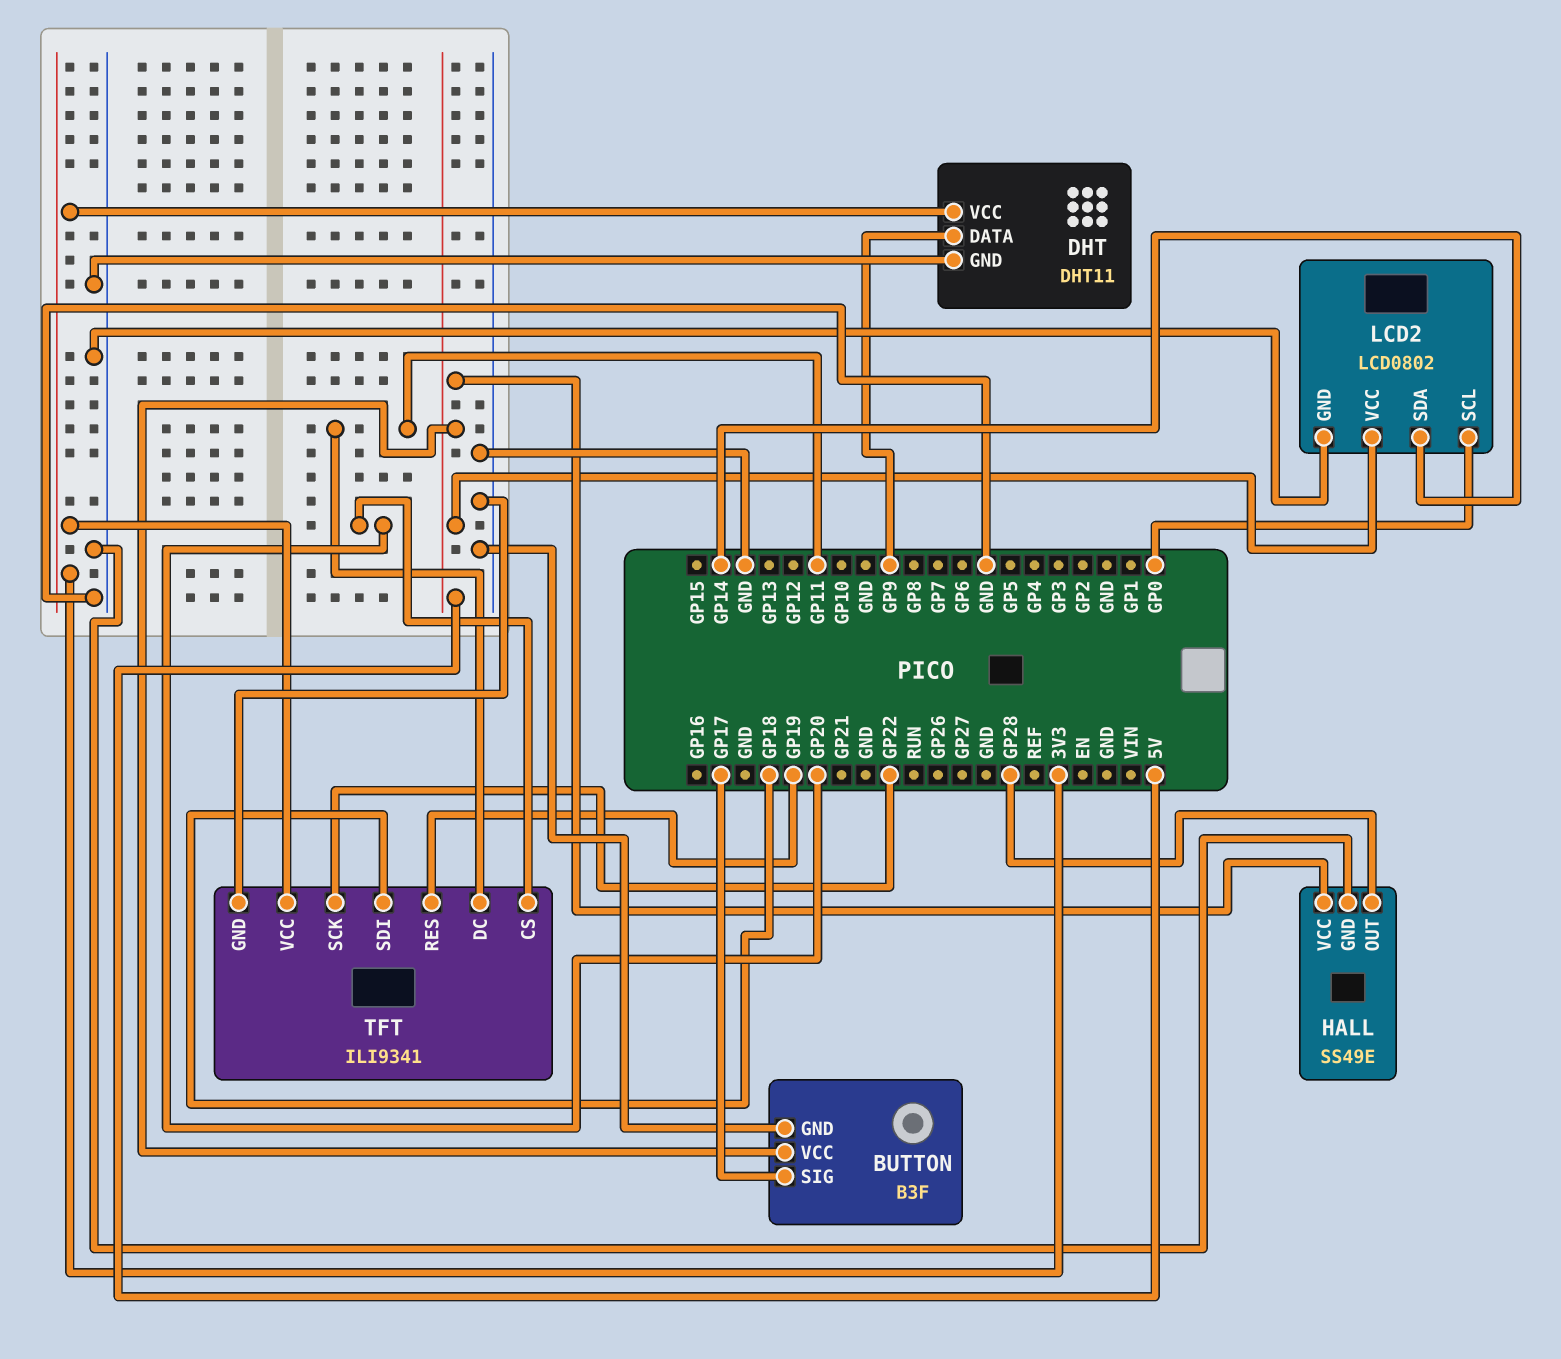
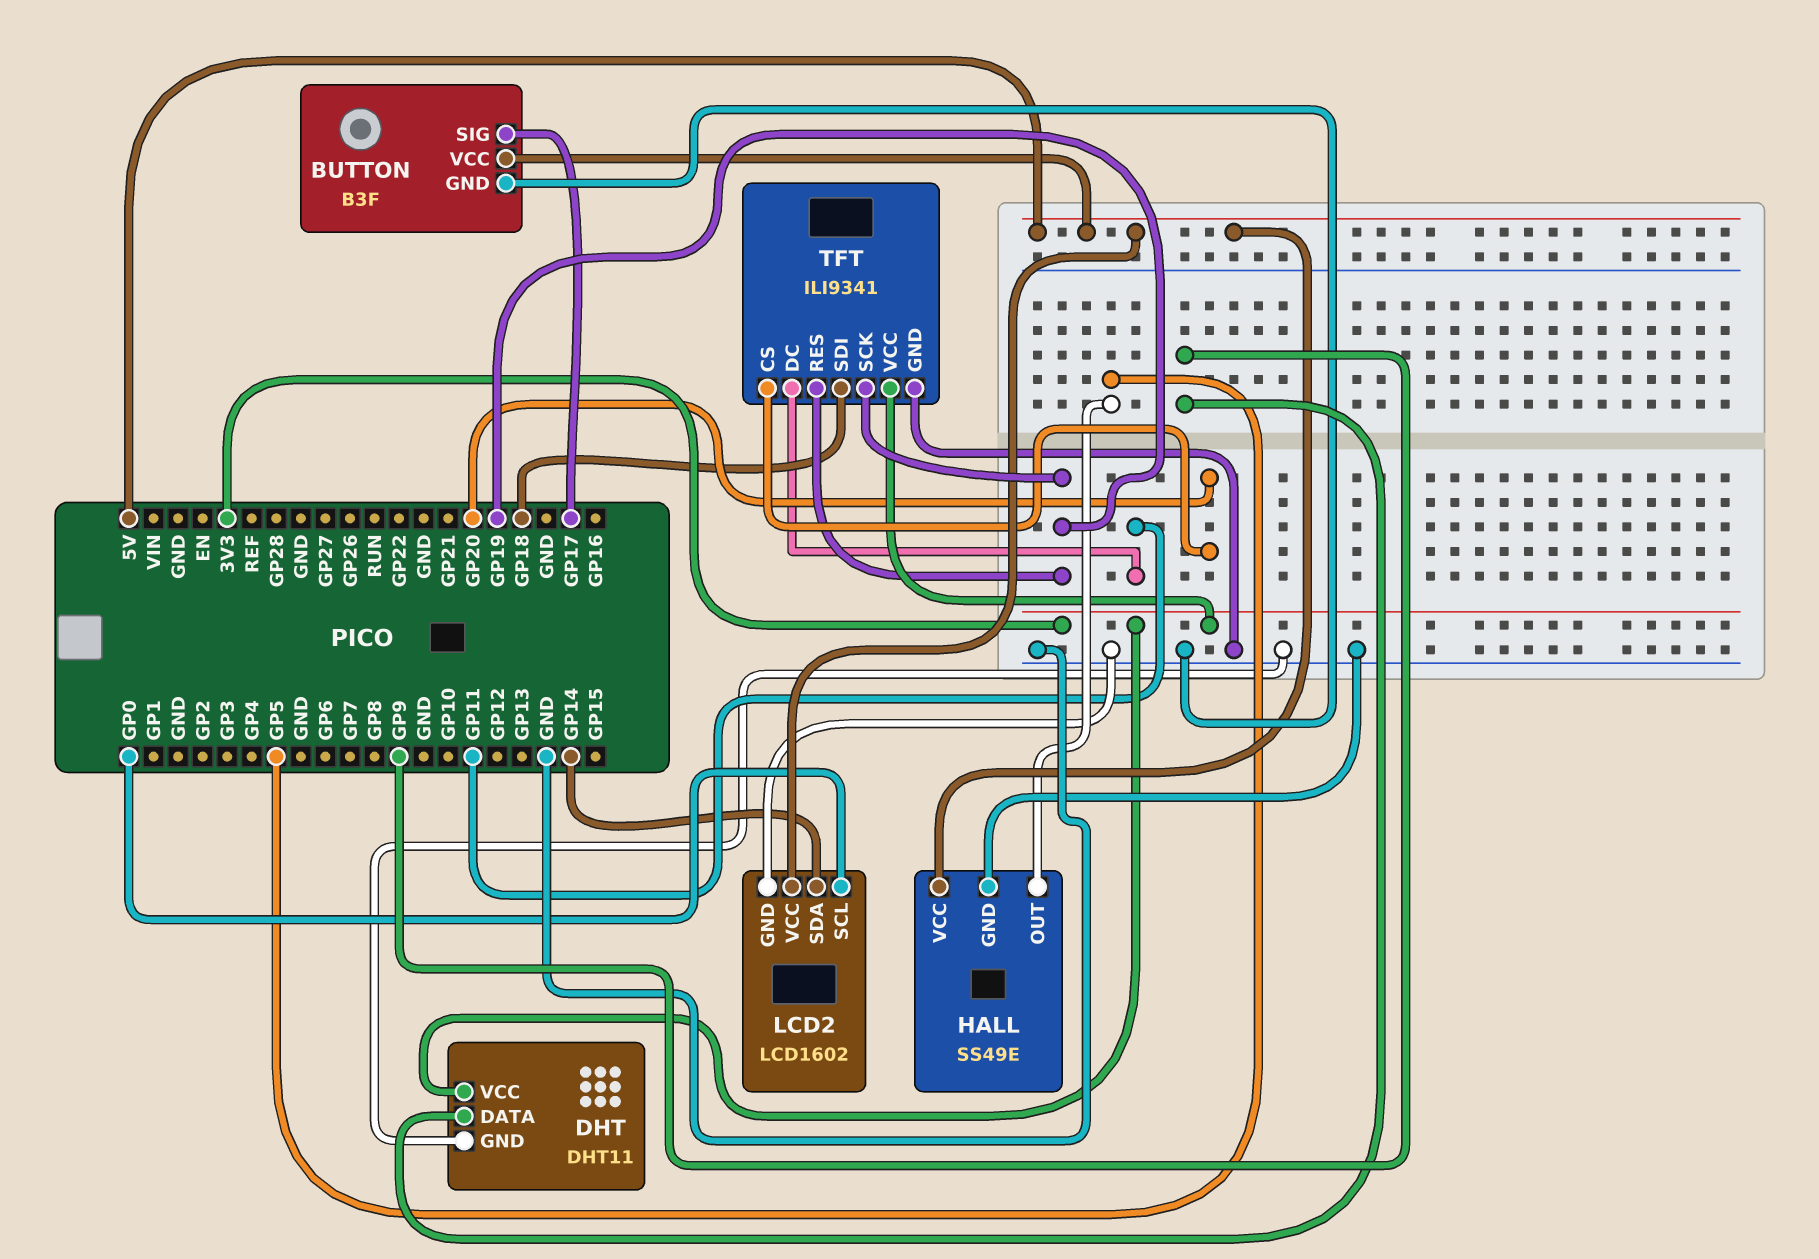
HALL pin OUT: GP28 -> GP5
LCD2: LCD0802 -> LCD1602
TFT pin SCK: GP22 -> GP19

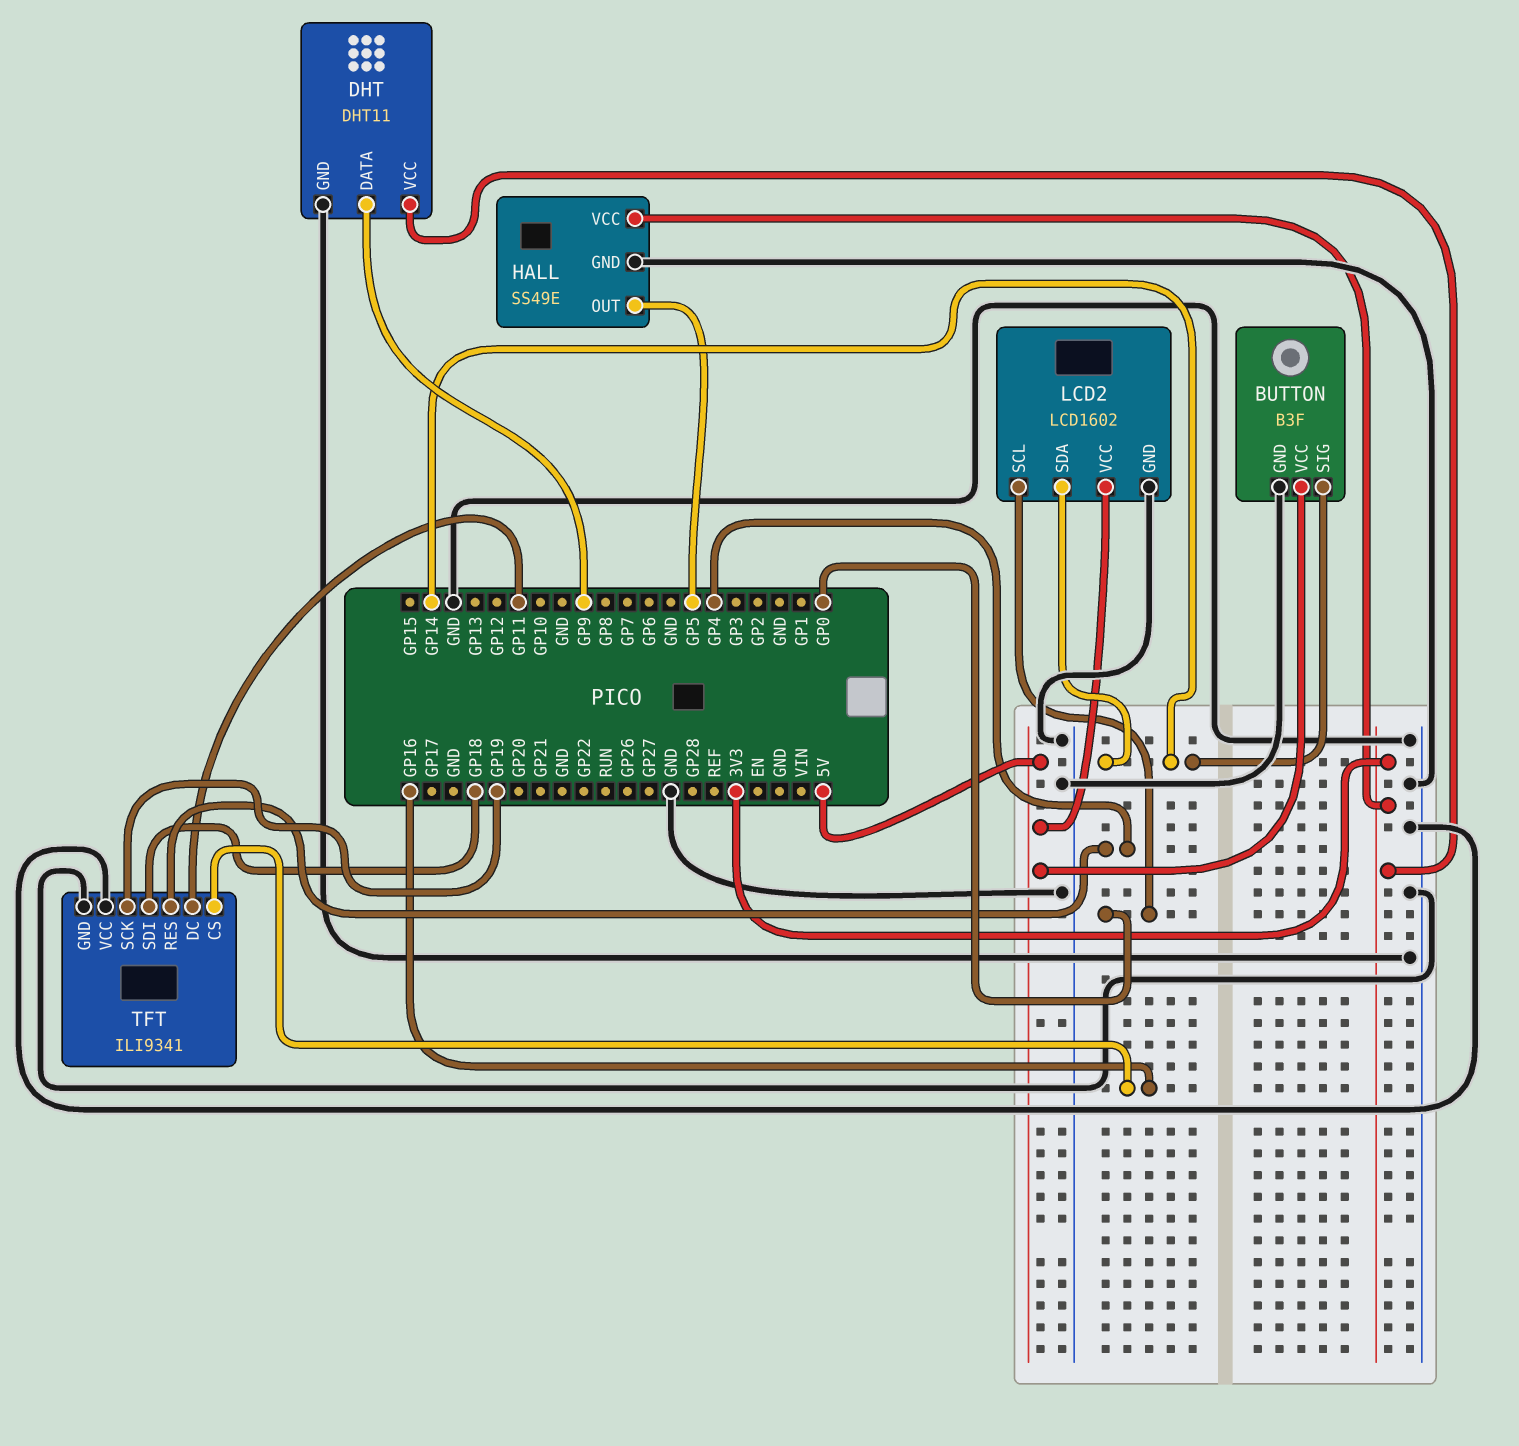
BUTTON pin SIG: GP17 -> GP14
HALL pin VCC: 5V -> 3V3
TFT pin CS: GP20 -> GP16
TFT pin RES: GP19 -> GP4
TFT pin VCC: 3V3 -> GND

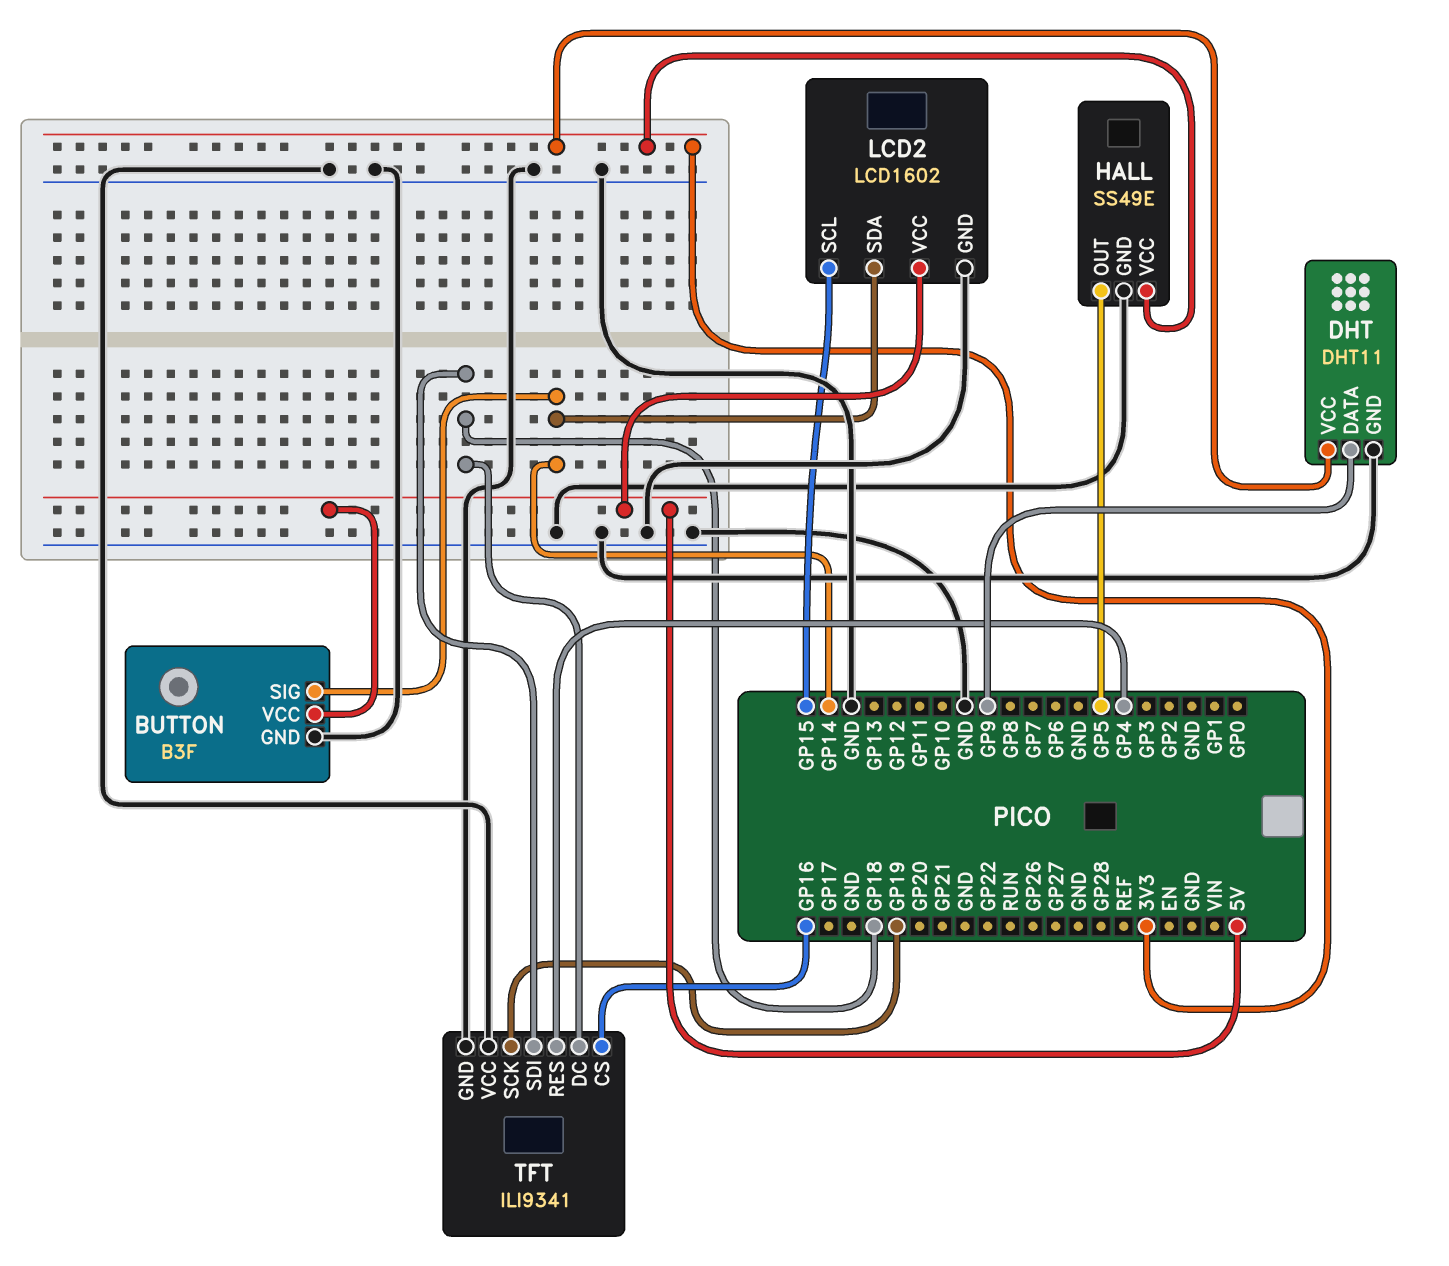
LCD2 pin SCL: GP0 -> GP15
TFT pin DC: GP11 -> GP18

